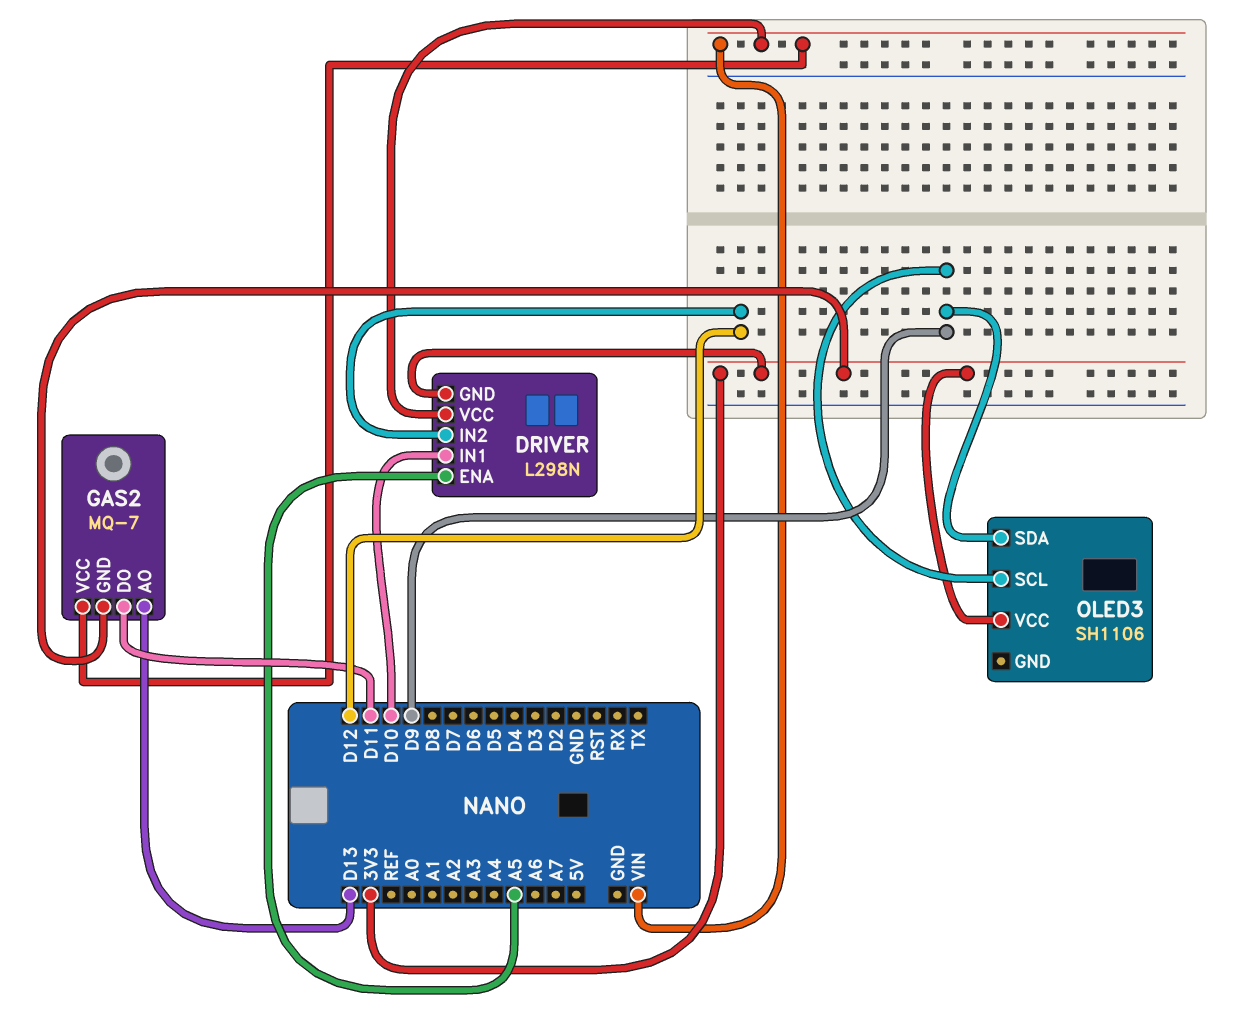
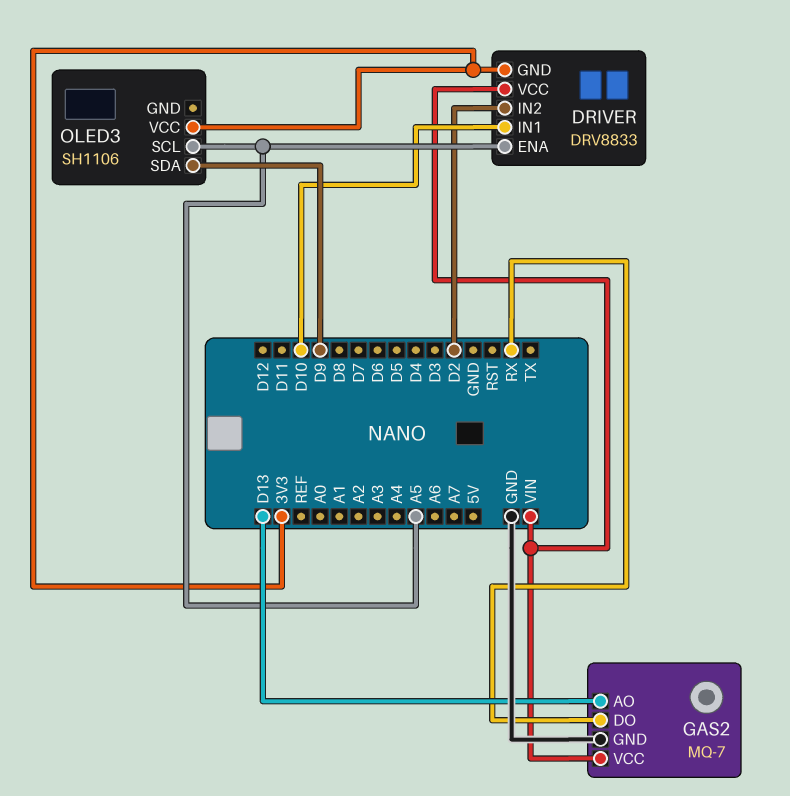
DRIVER: L298N -> DRV8833
DRIVER pin IN2: D12 -> D2
GAS2 pin DO: D11 -> RX
GAS2 pin GND: 3V3 -> GND
OLED3 pin SCL: D9 -> A5

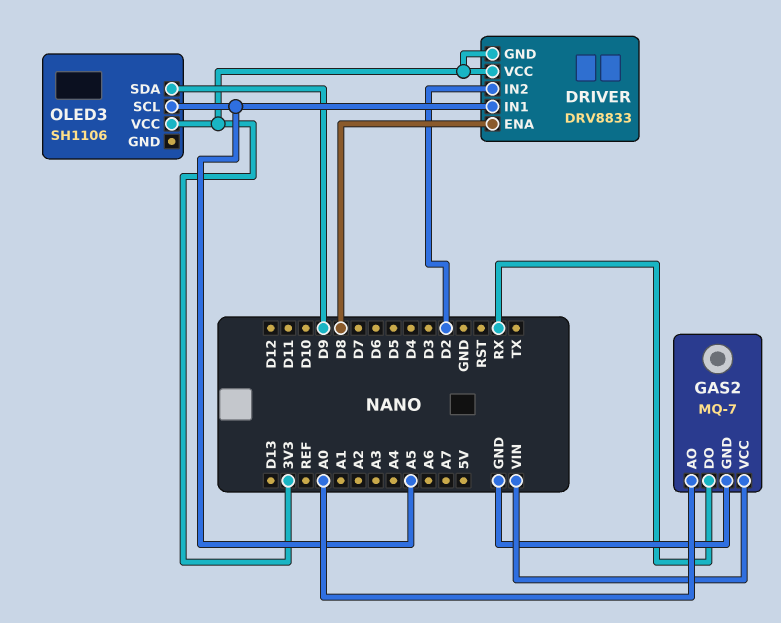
DRIVER pin ENA: A5 -> D8
DRIVER pin IN1: D10 -> A5
DRIVER pin VCC: VIN -> 3V3
GAS2 pin AO: D13 -> A0

